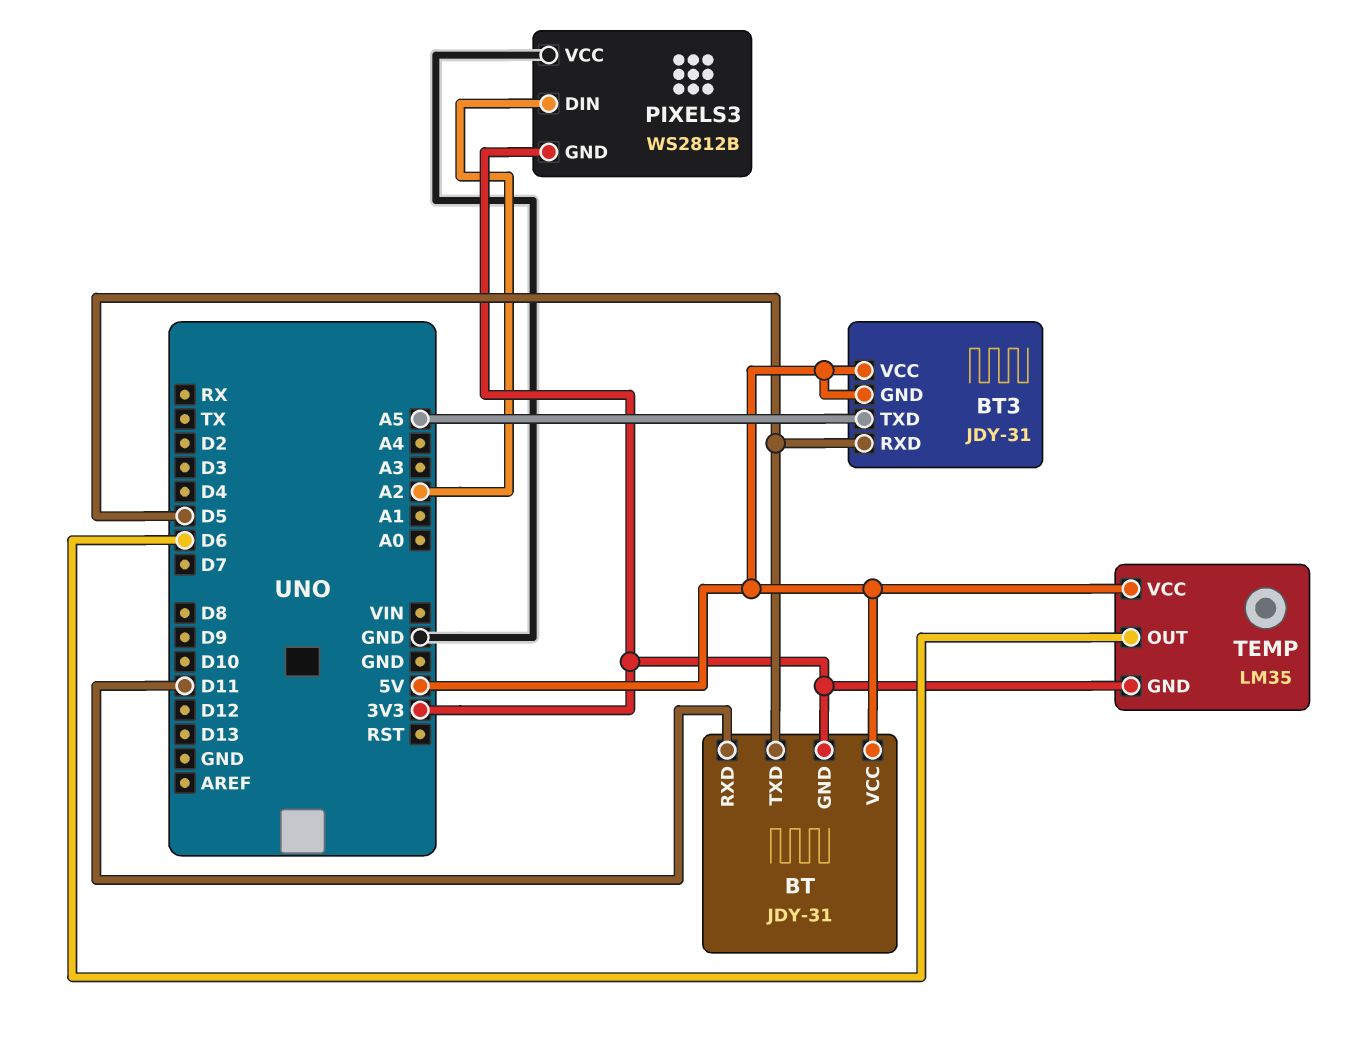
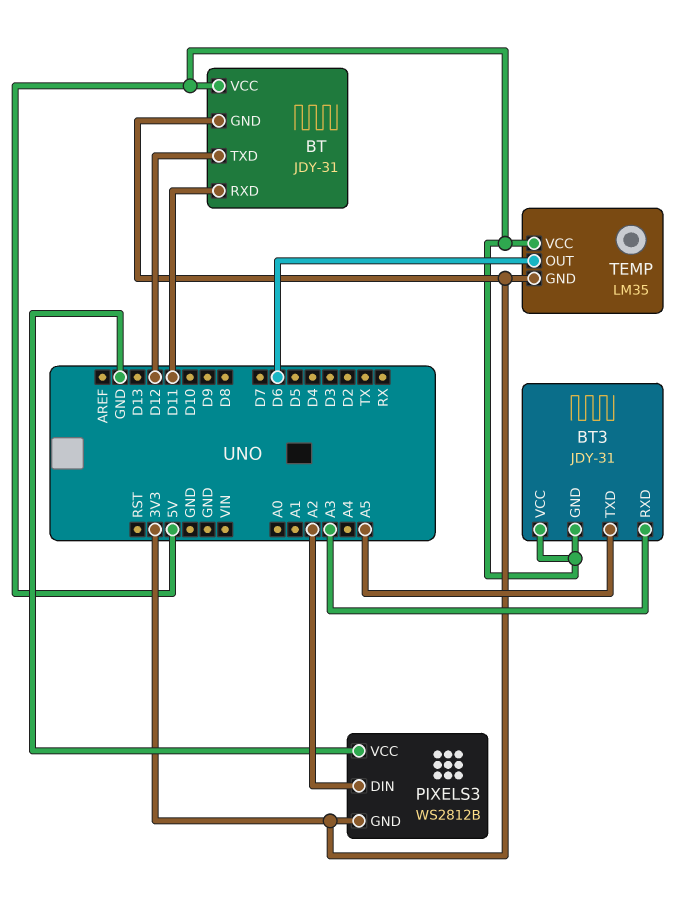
BT pin TXD: D5 -> D12
BT3 pin RXD: D5 -> A3

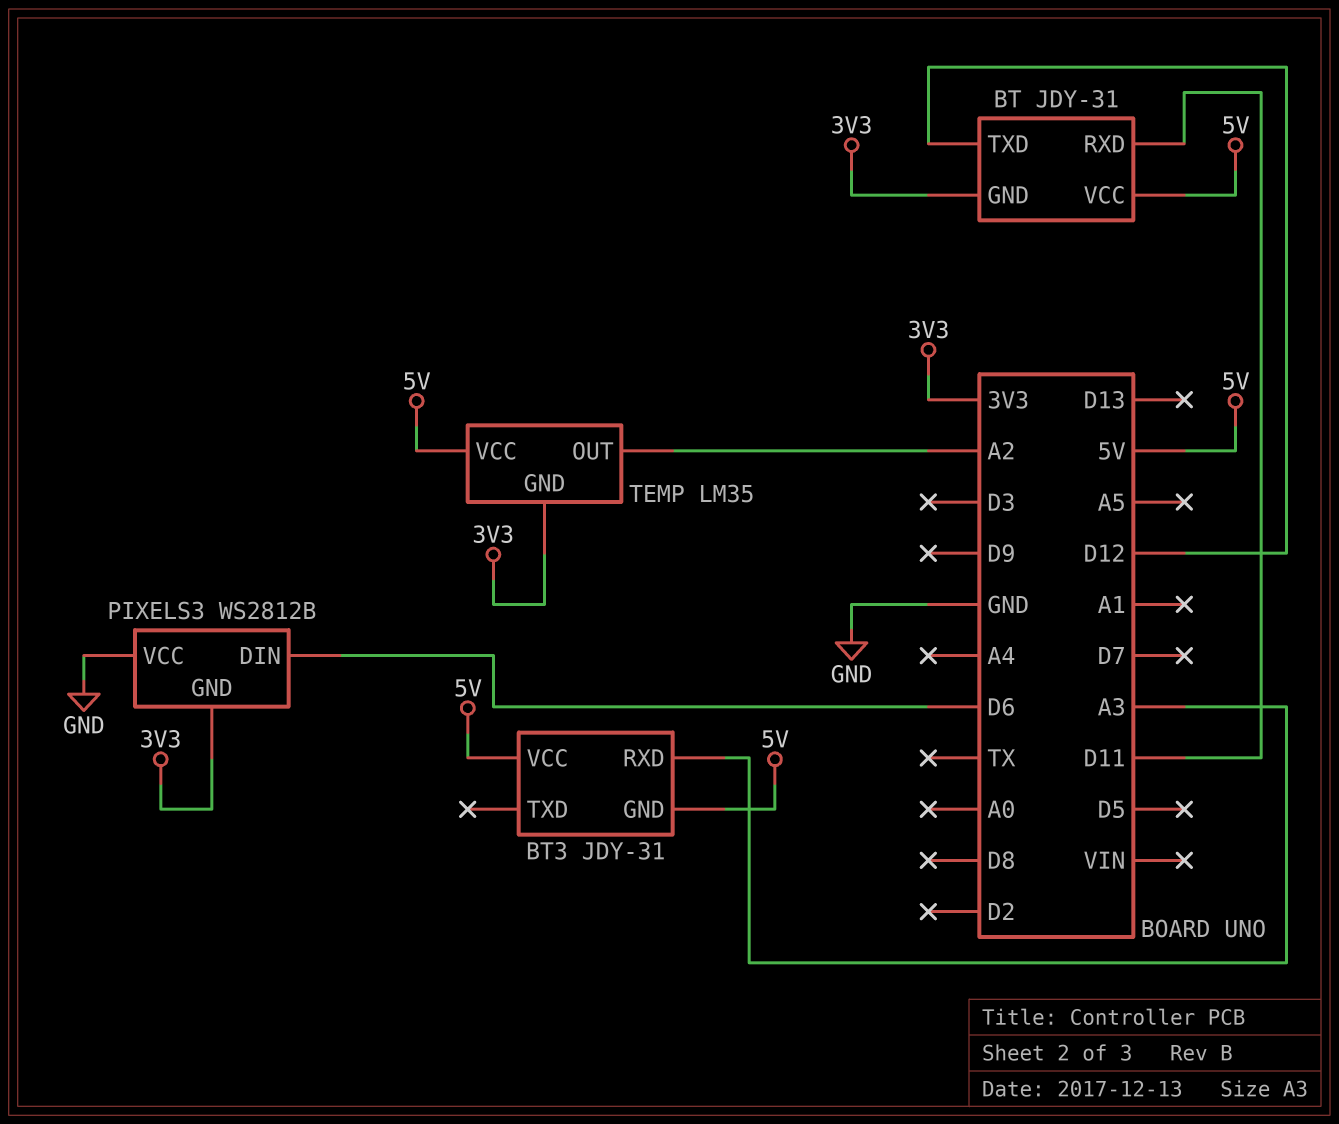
BT3 pin TXD: A5 -> none
PIXELS3 pin DIN: A2 -> D6
TEMP pin OUT: D6 -> A2

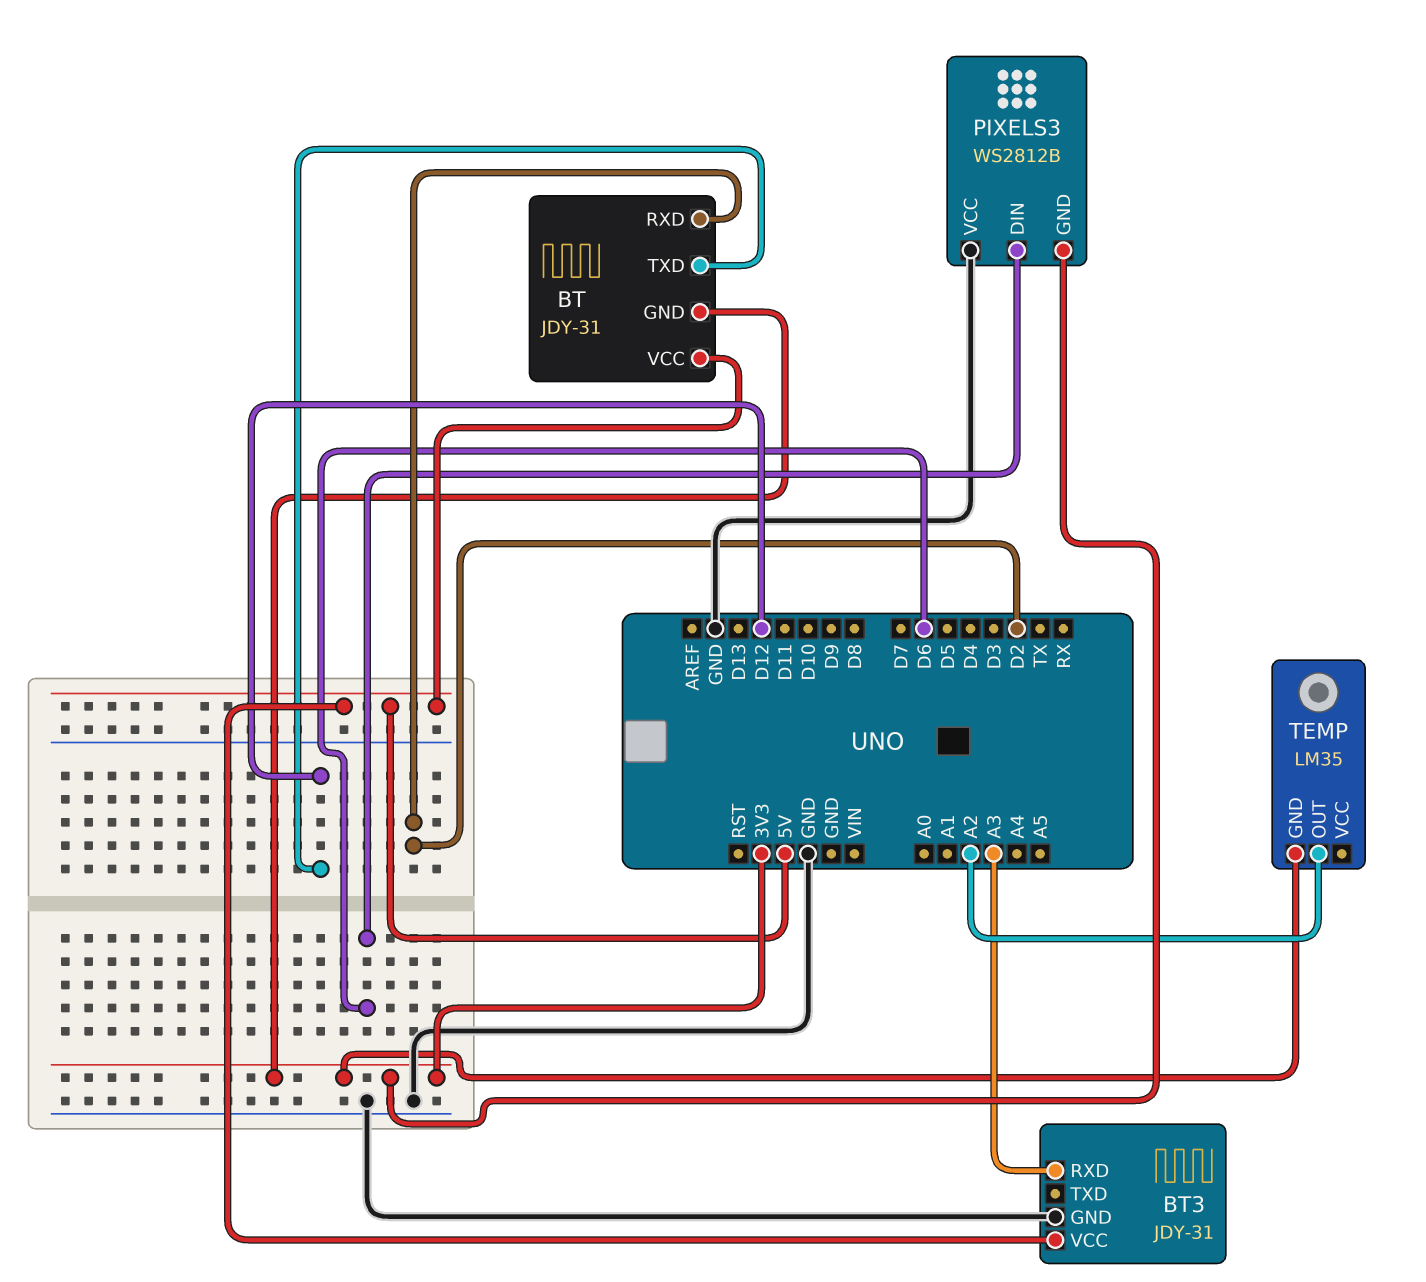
BT pin RXD: D11 -> D2
BT3 pin GND: 5V -> GND
TEMP pin VCC: 5V -> none

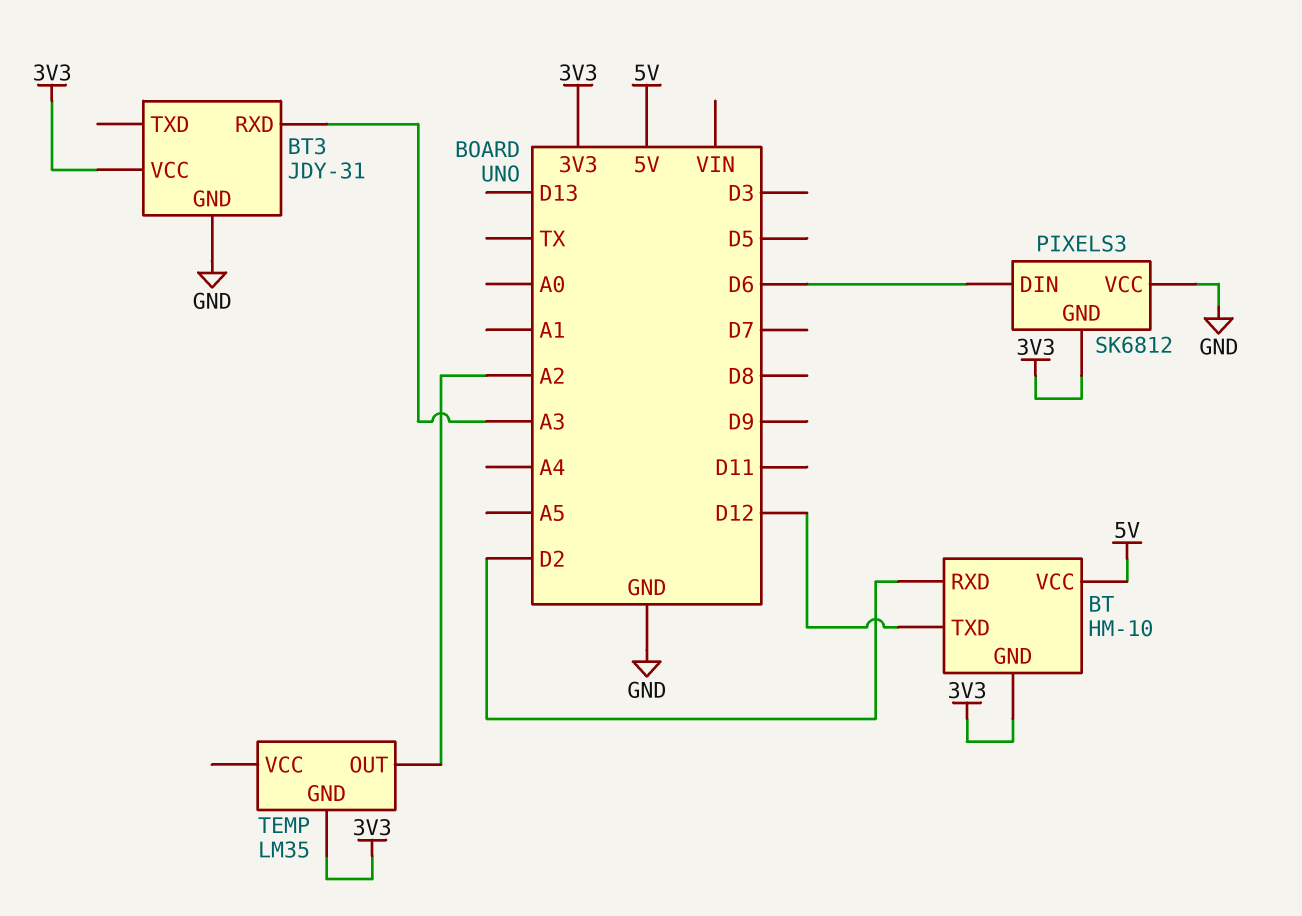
BT: JDY-31 -> HM-10
BT3 pin VCC: 5V -> 3V3
PIXELS3: WS2812B -> SK6812

